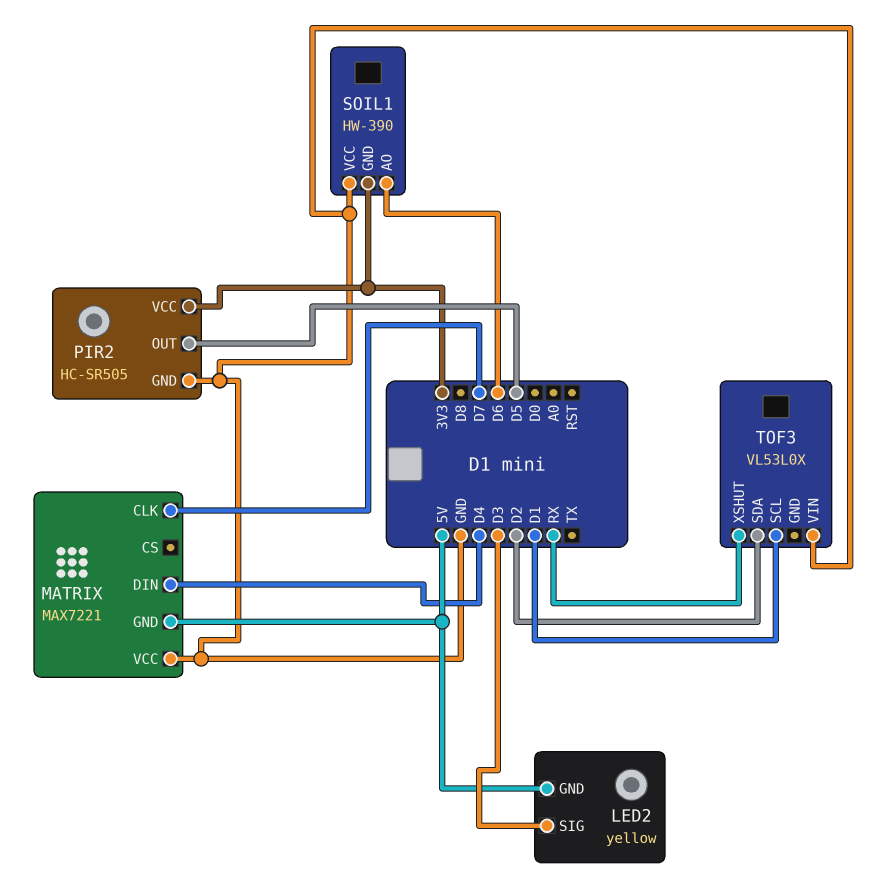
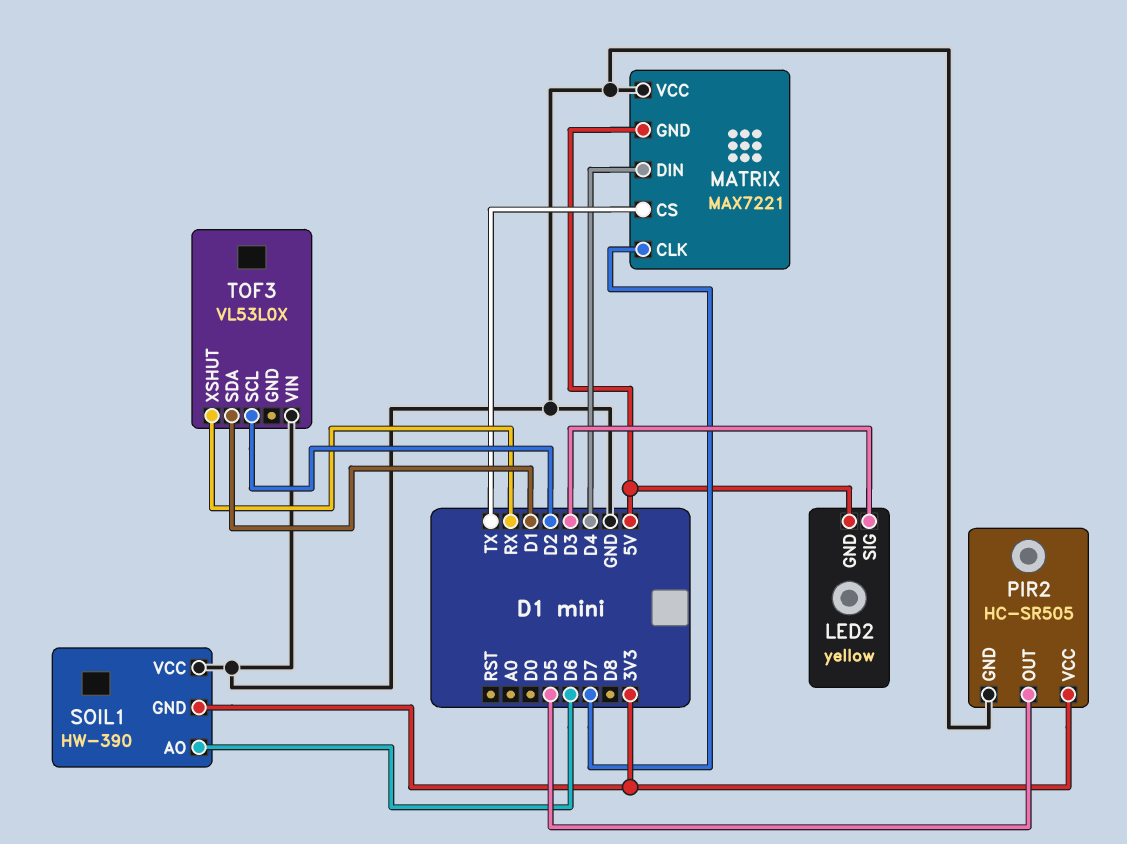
MATRIX pin CS: none -> TX
TOF3 pin SCL: D1 -> D2
TOF3 pin SDA: D2 -> D1

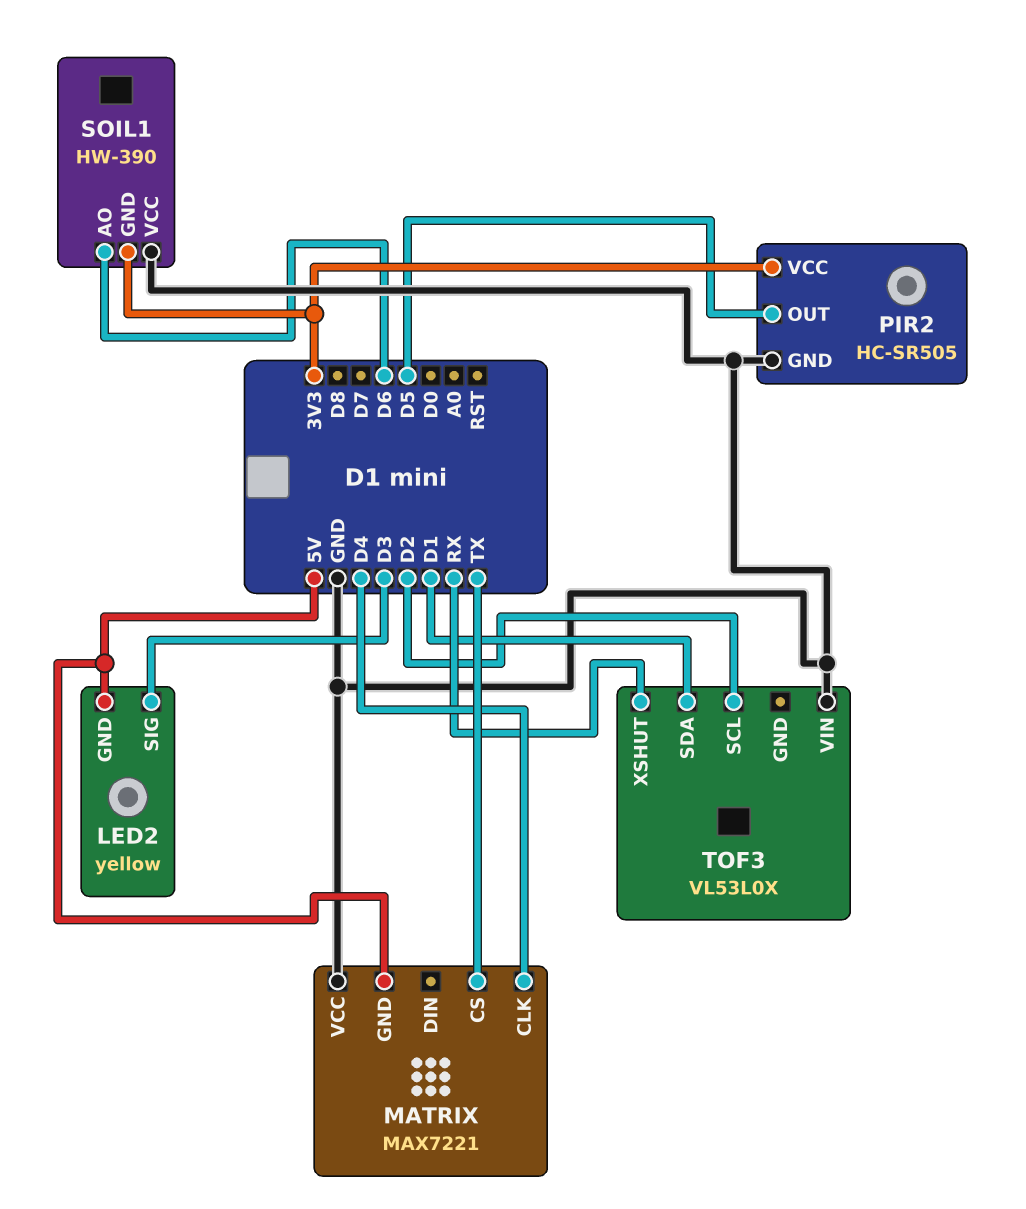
MATRIX pin CLK: D7 -> D4
MATRIX pin DIN: D4 -> none

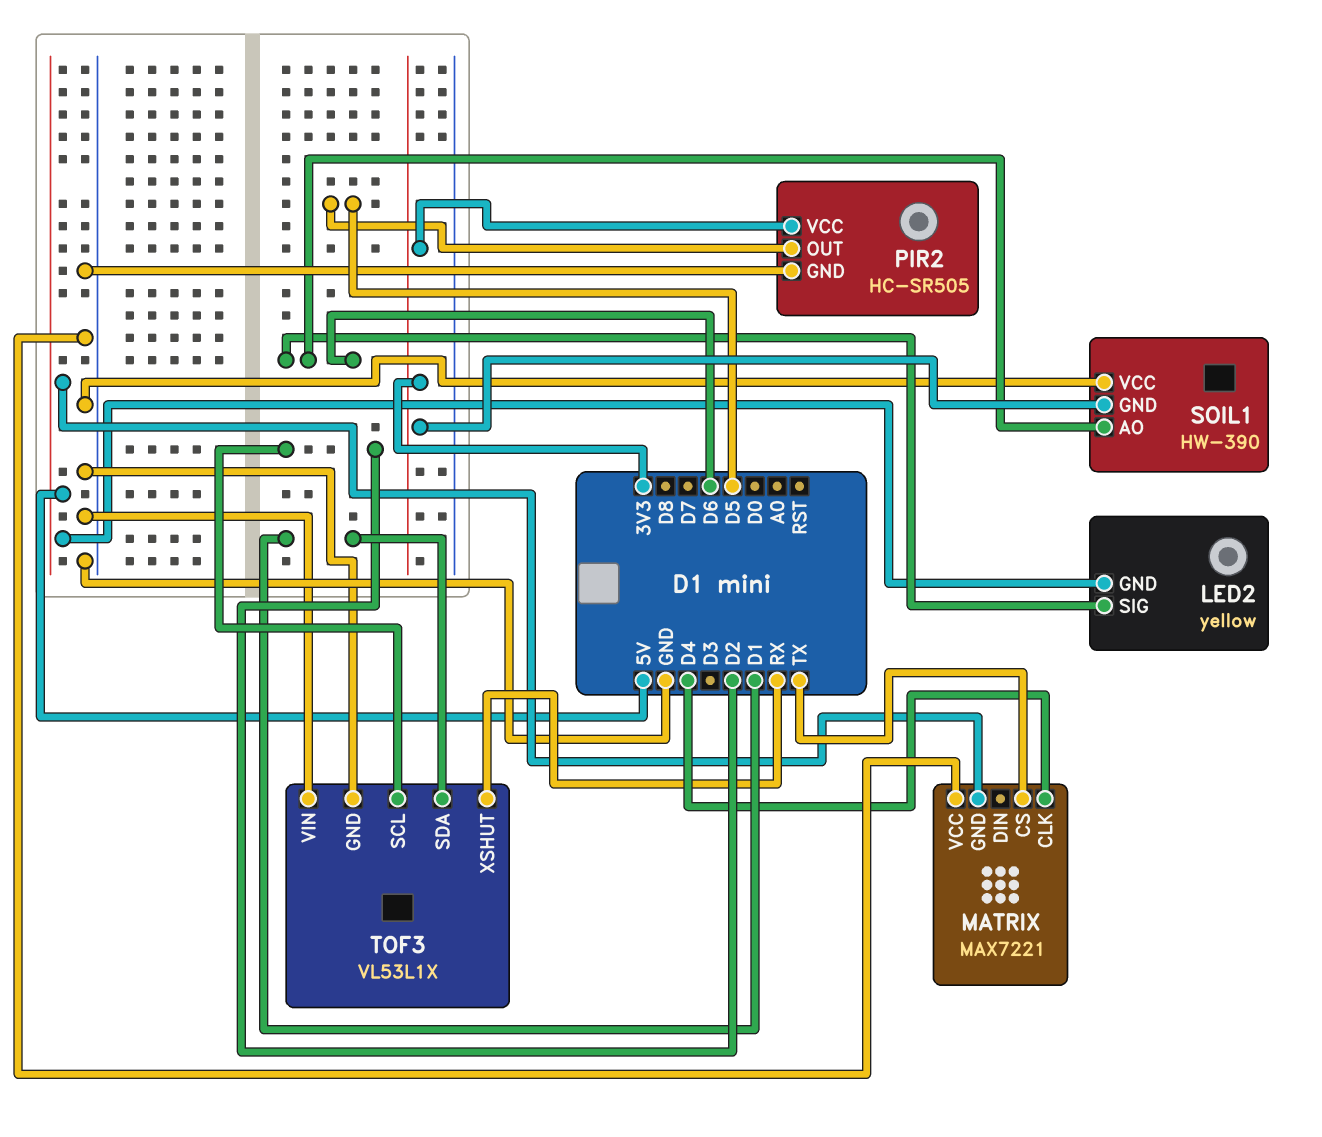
LED2 pin SIG: D3 -> D6
TOF3: VL53L0X -> VL53L1X
TOF3 pin GND: none -> GND

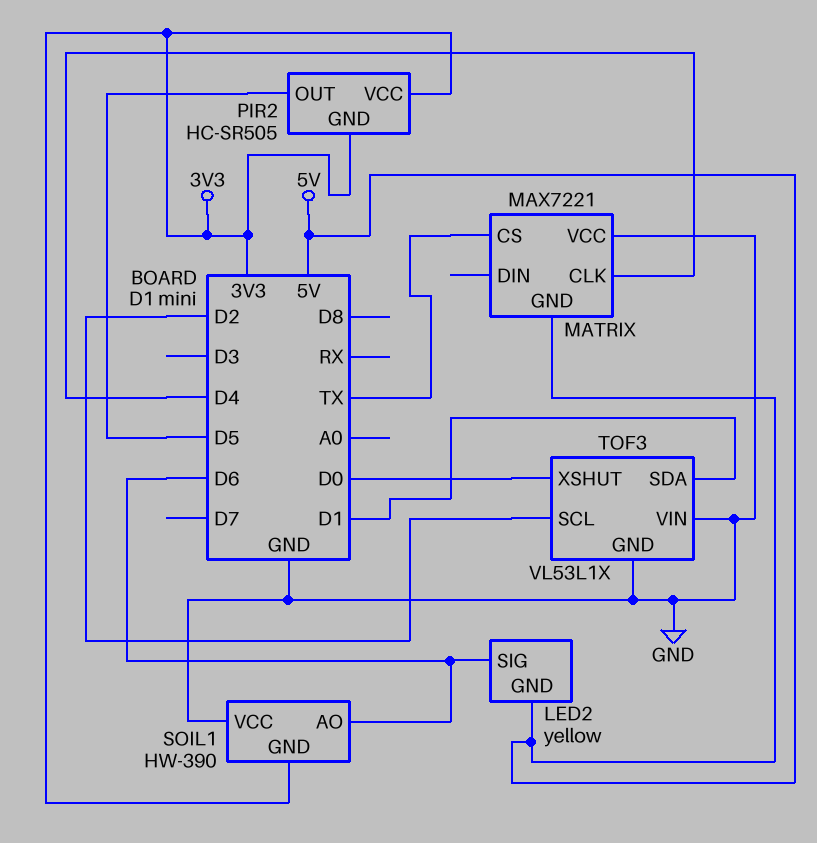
PIR2 pin GND: GND -> 3V3
TOF3 pin XSHUT: RX -> D0

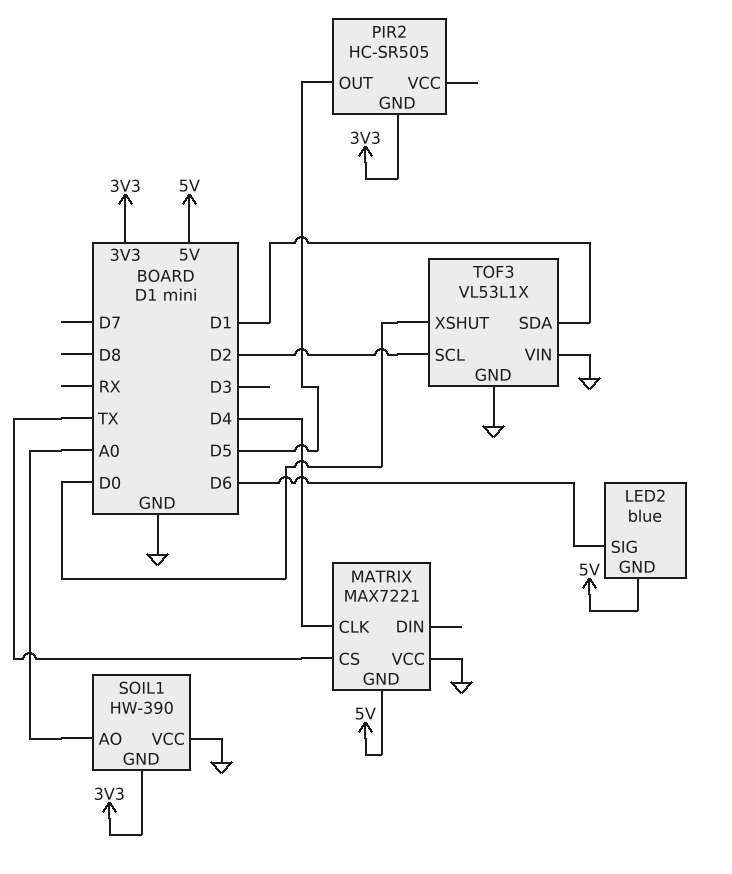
LED2: yellow -> blue
PIR2 pin VCC: 3V3 -> none
SOIL1 pin AO: D6 -> A0

